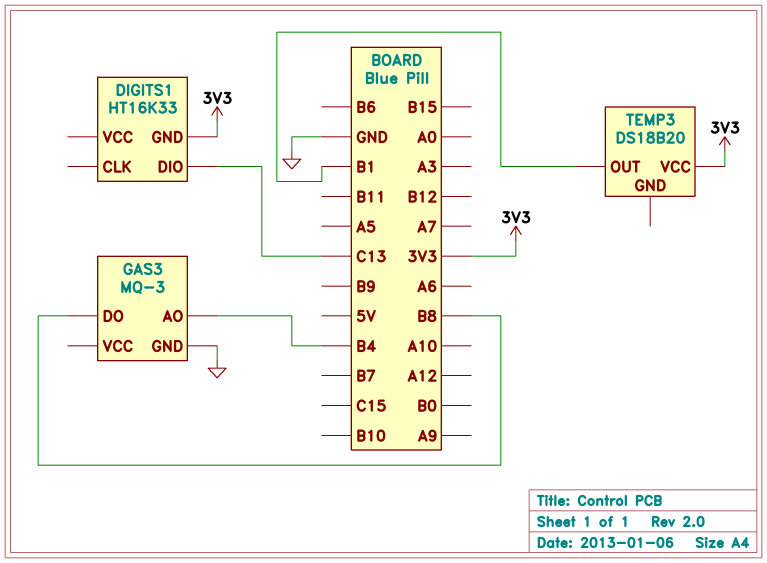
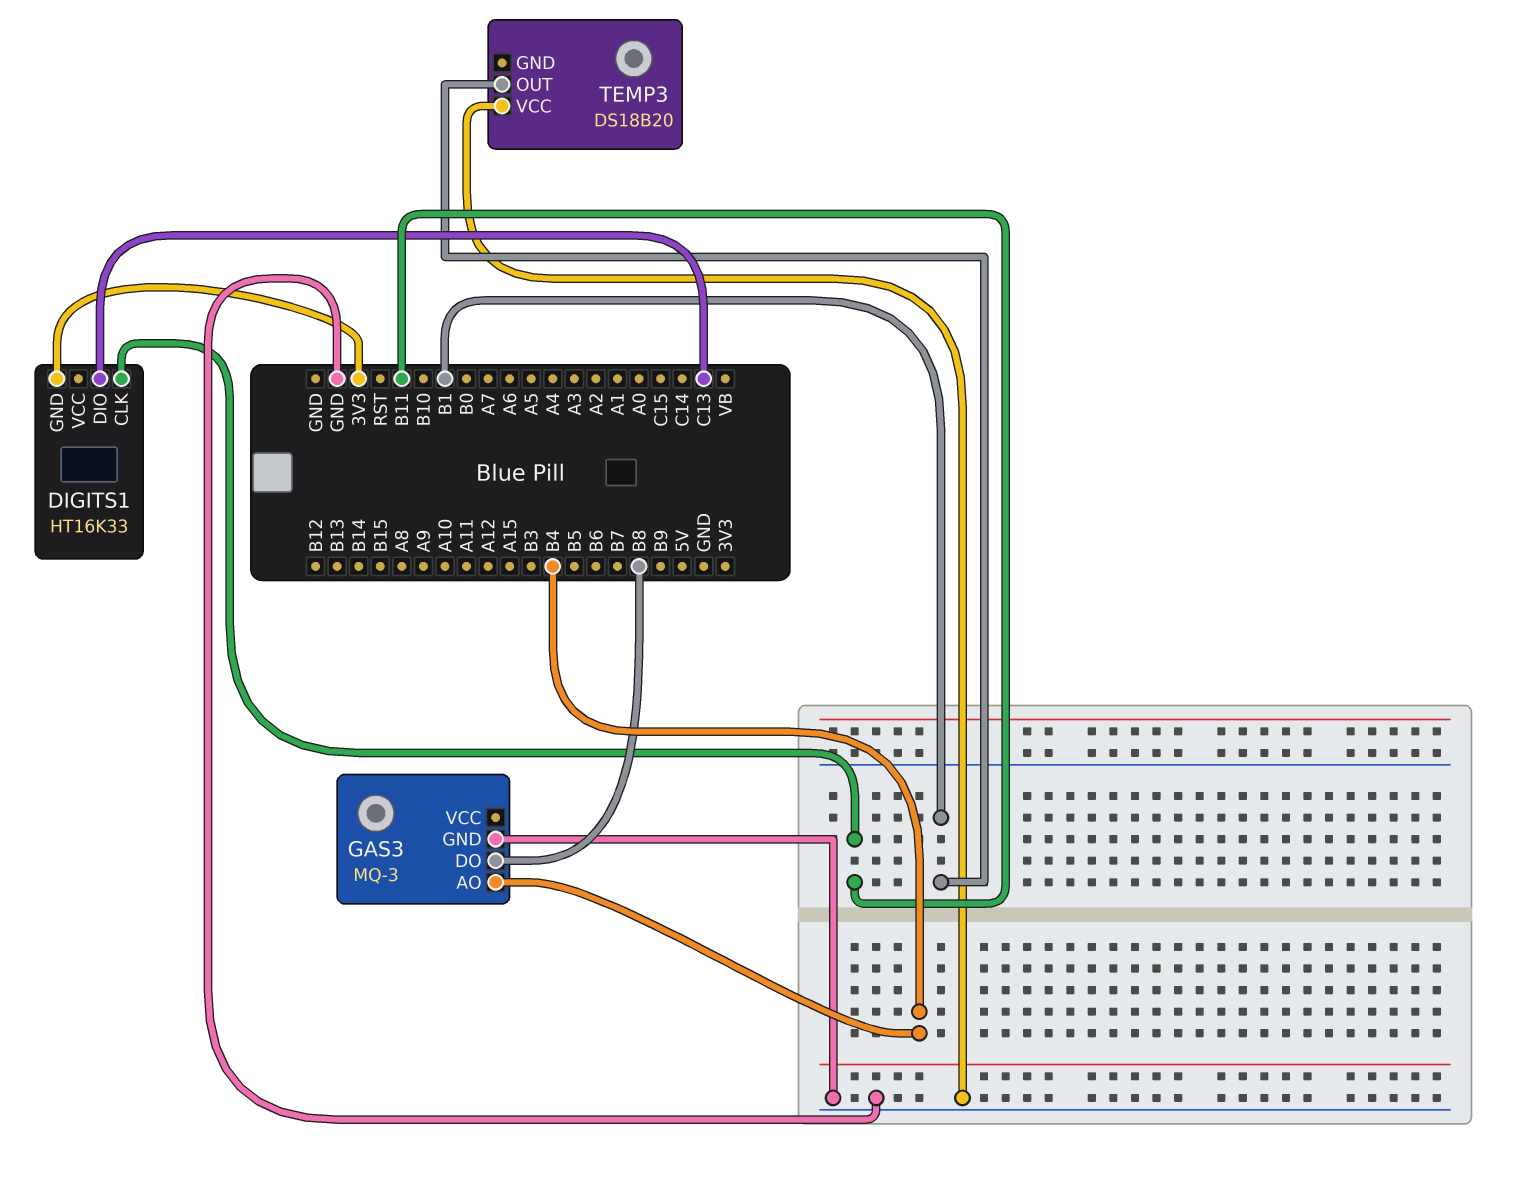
DIGITS1 pin CLK: none -> B11
TEMP3 pin VCC: 3V3 -> GND

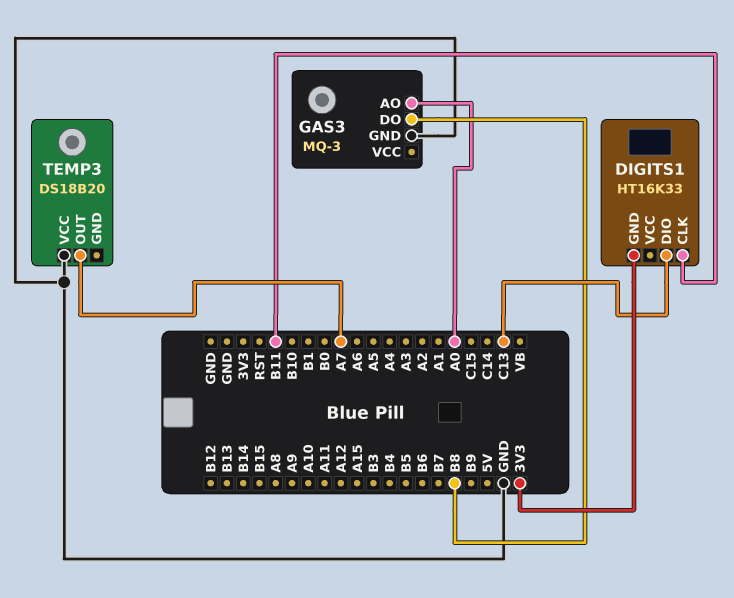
GAS3 pin AO: B4 -> A0
TEMP3 pin OUT: B1 -> A7

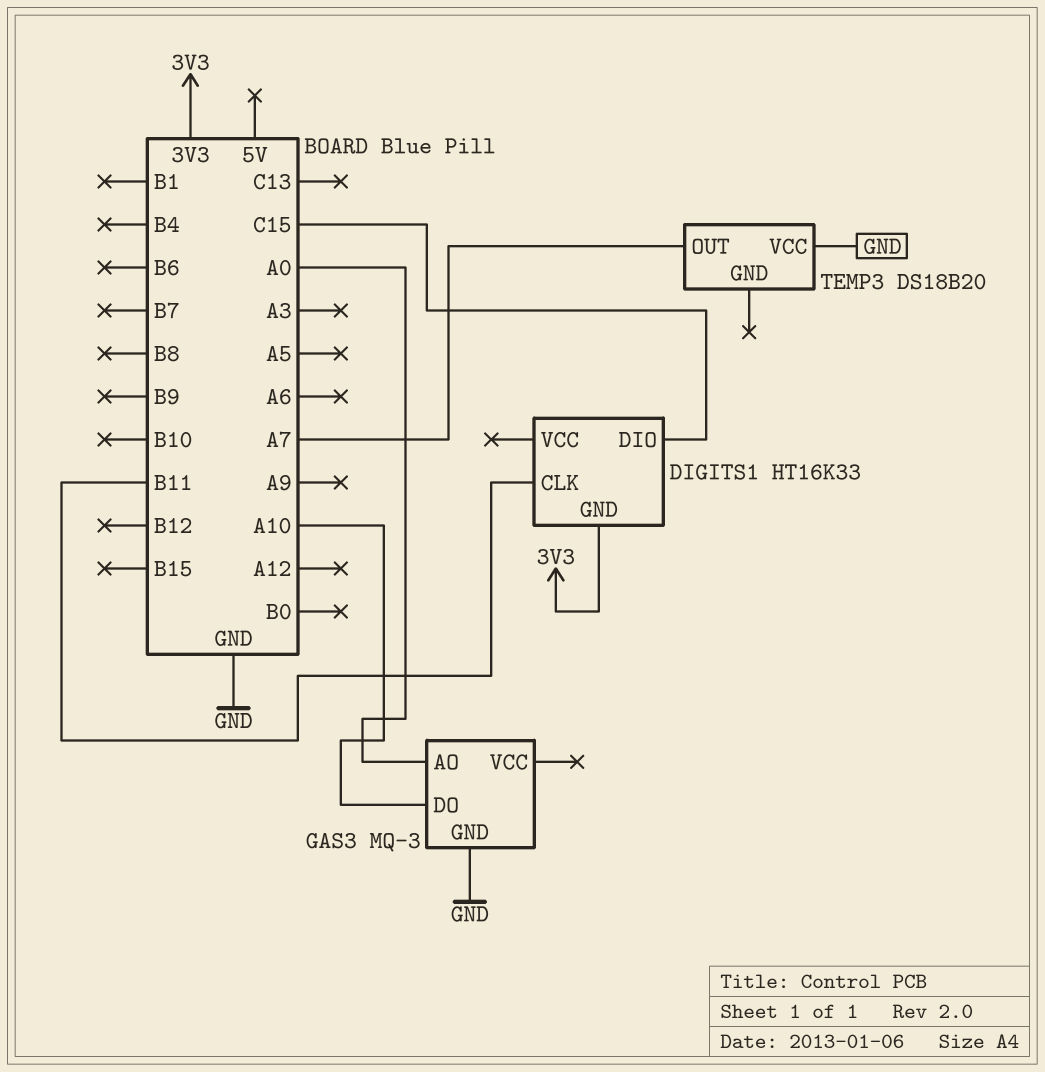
DIGITS1 pin DIO: C13 -> C15
GAS3 pin DO: B8 -> A10

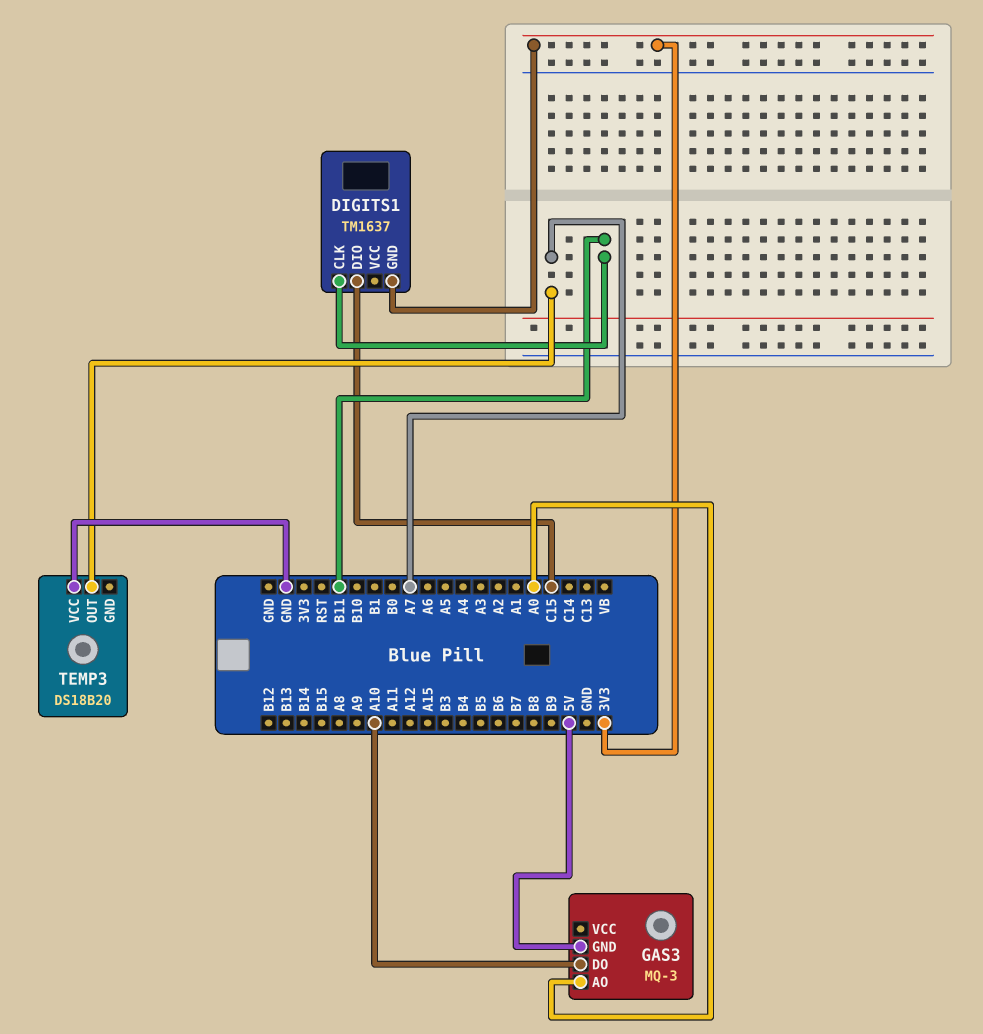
DIGITS1: HT16K33 -> TM1637
GAS3 pin GND: GND -> 5V

